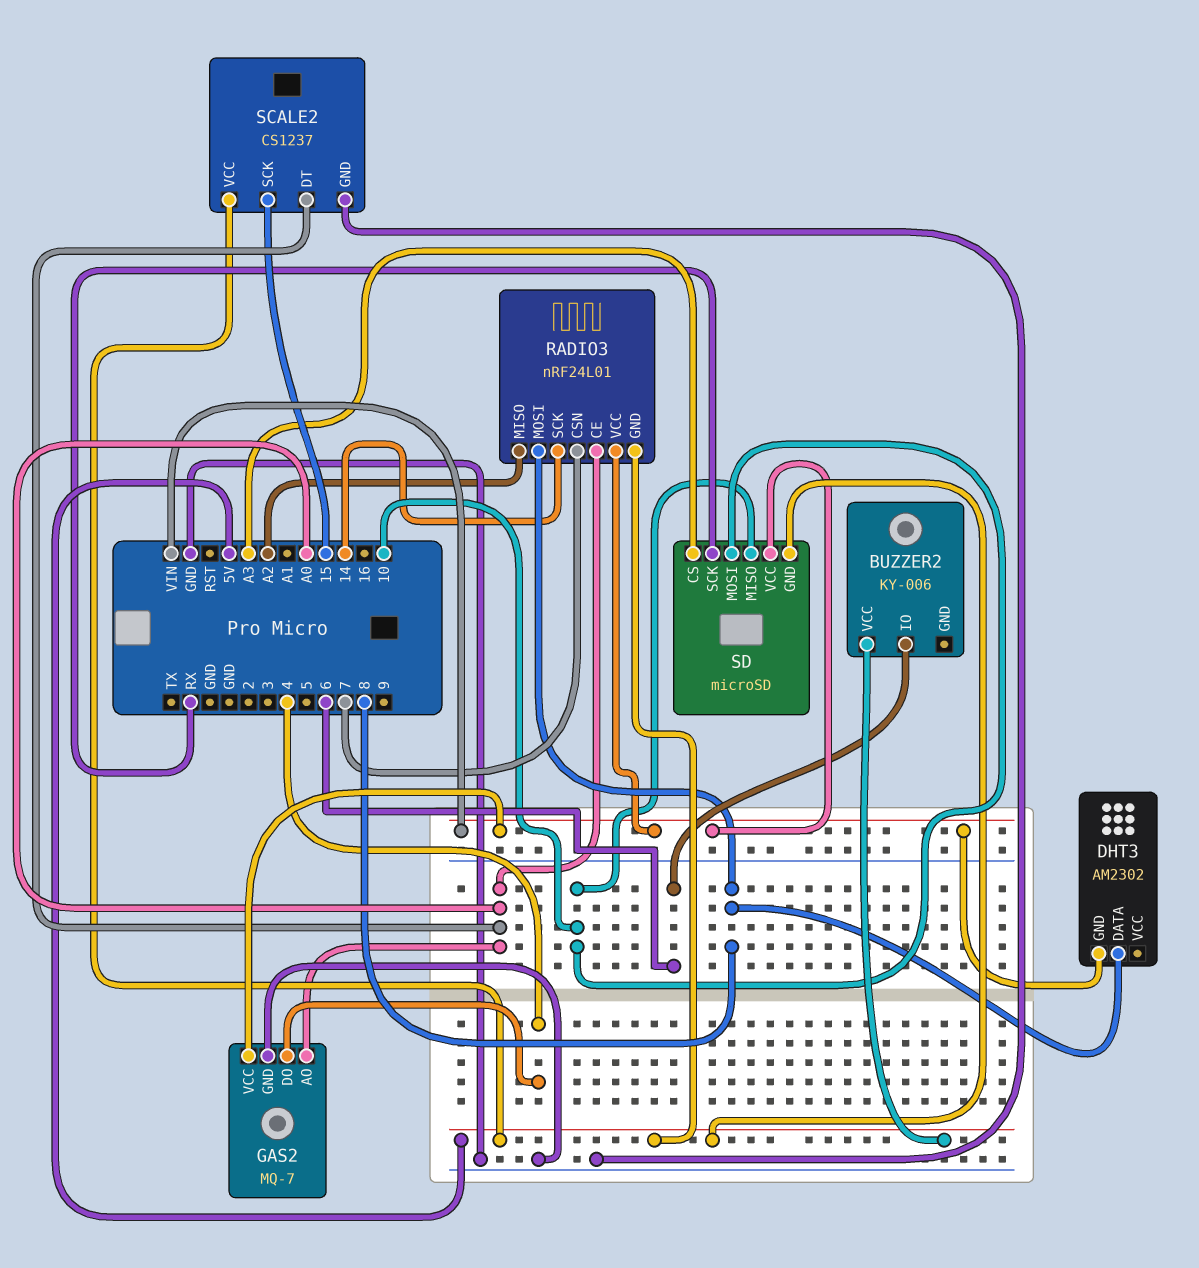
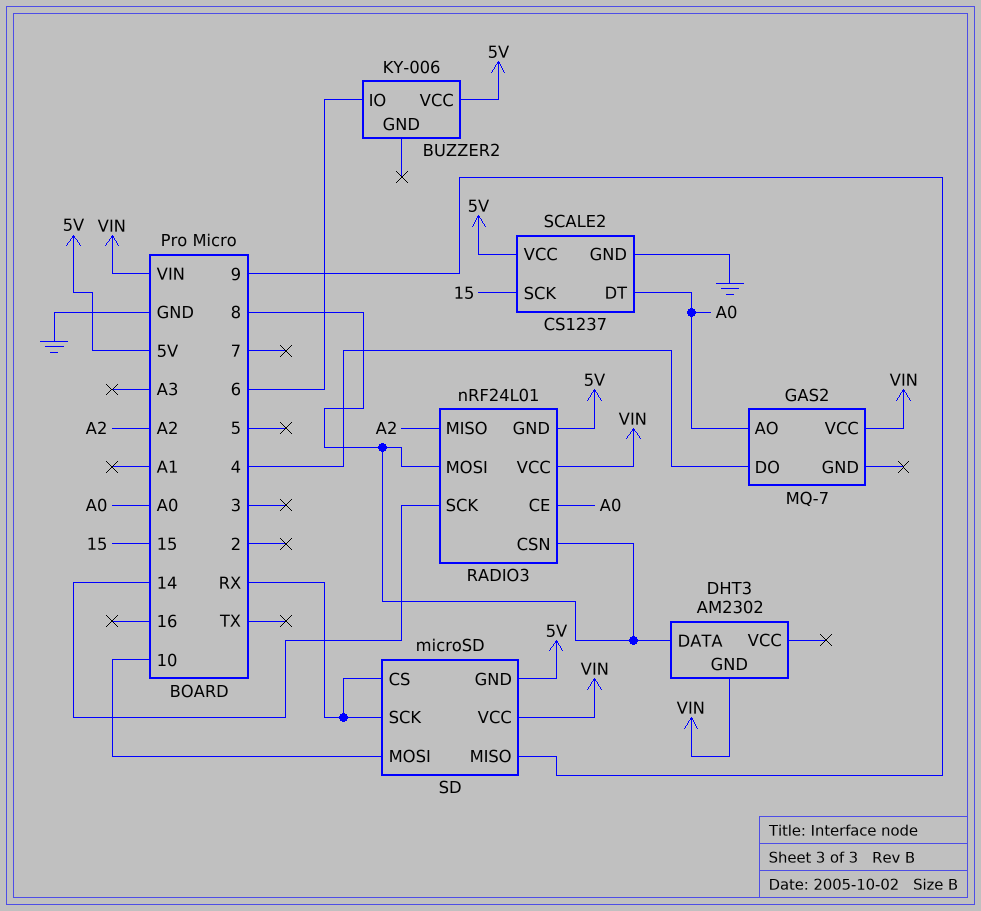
GAS2 pin GND: GND -> none
RADIO3 pin CSN: 7 -> 8
SD pin CS: A3 -> RX
SD pin MISO: 10 -> 9

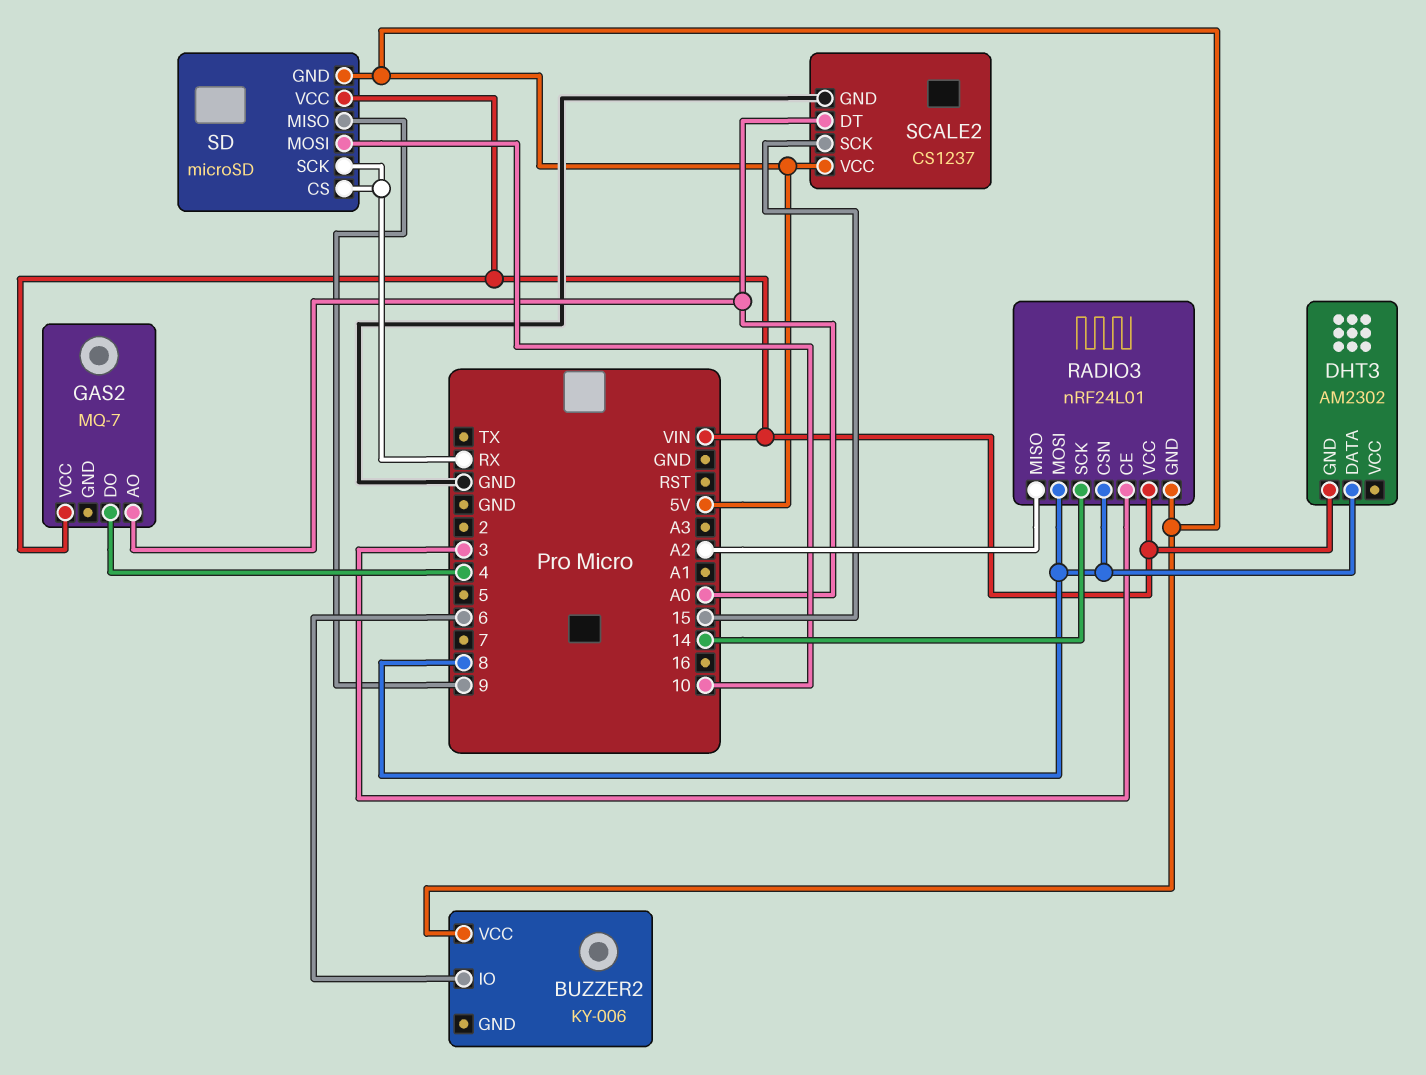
RADIO3 pin CE: A0 -> 3

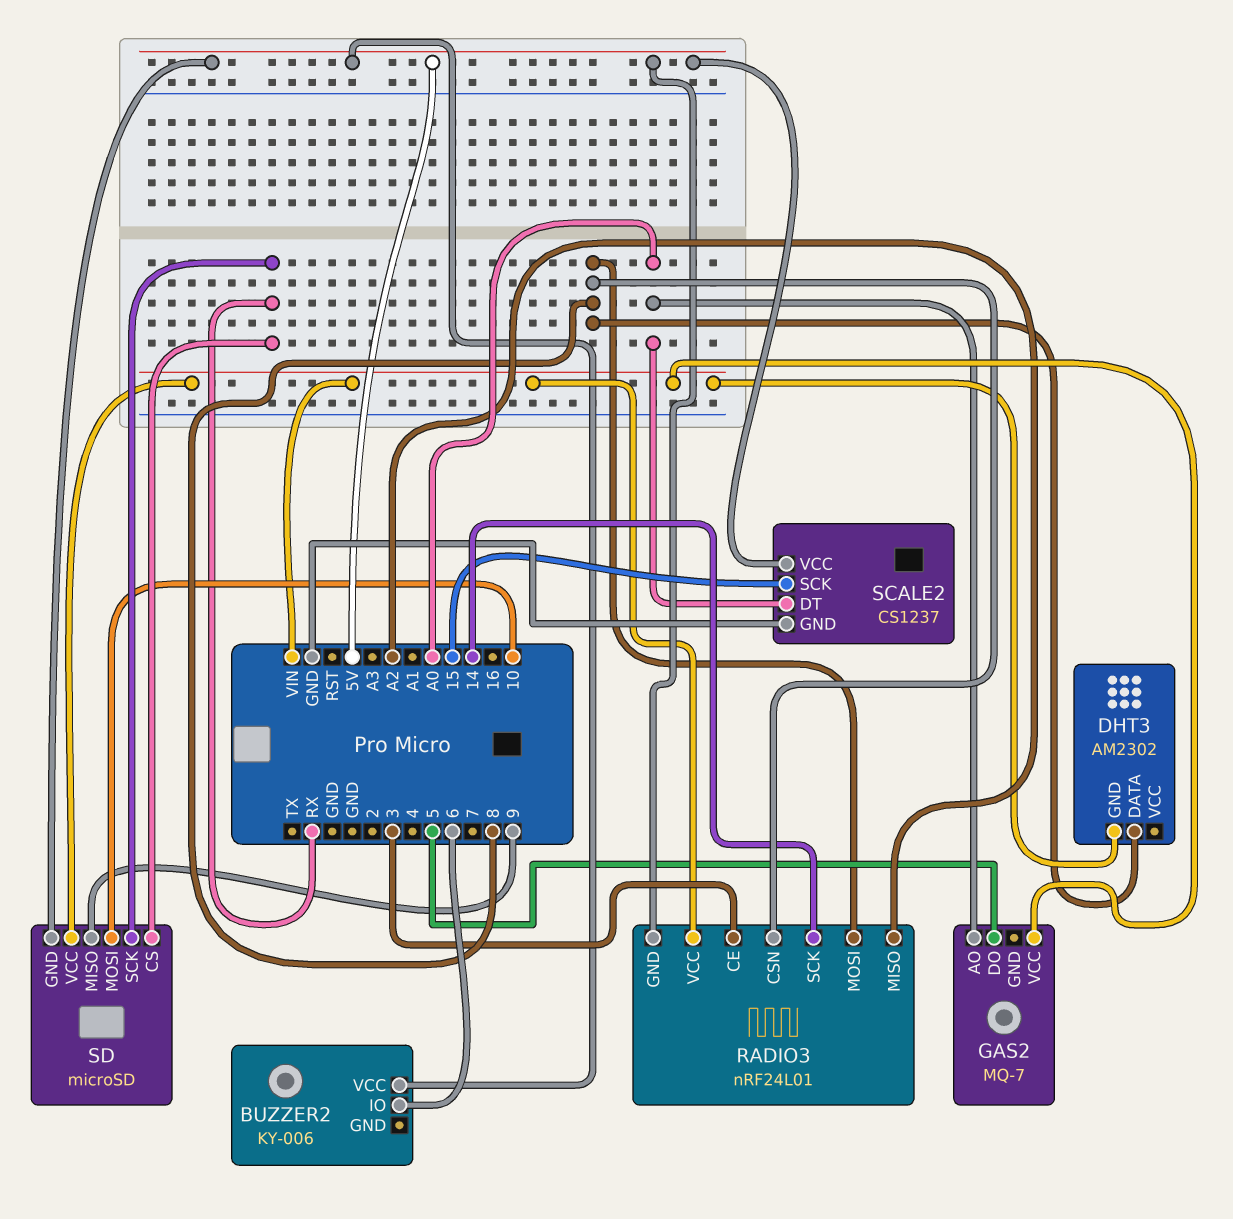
GAS2 pin DO: 4 -> 5

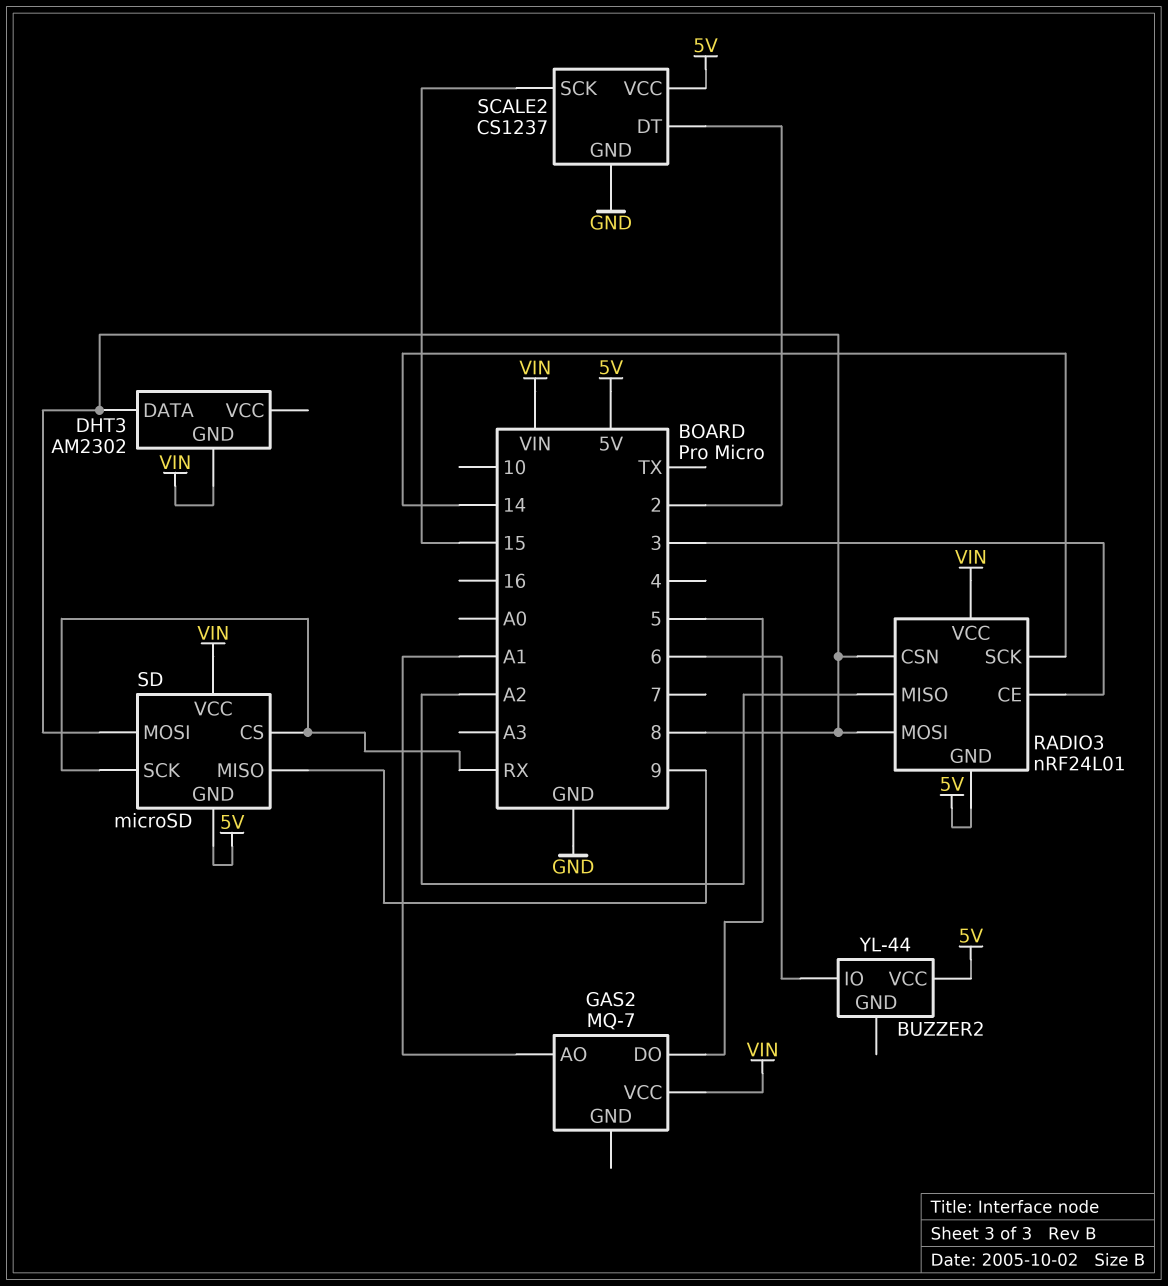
BUZZER2: KY-006 -> YL-44
GAS2 pin AO: A0 -> A1
SCALE2 pin DT: A0 -> 2
SD pin MOSI: 10 -> 8

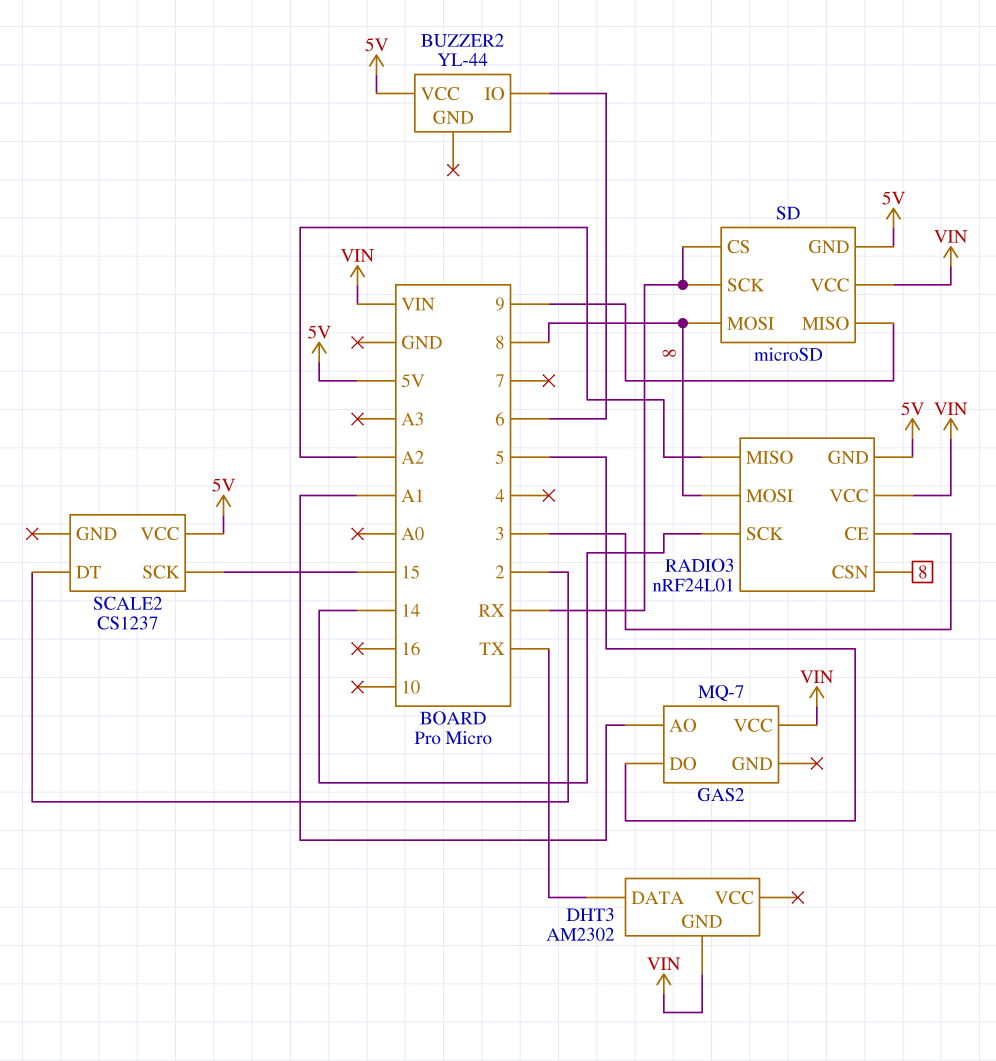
DHT3 pin DATA: 8 -> TX
SCALE2 pin GND: GND -> none

